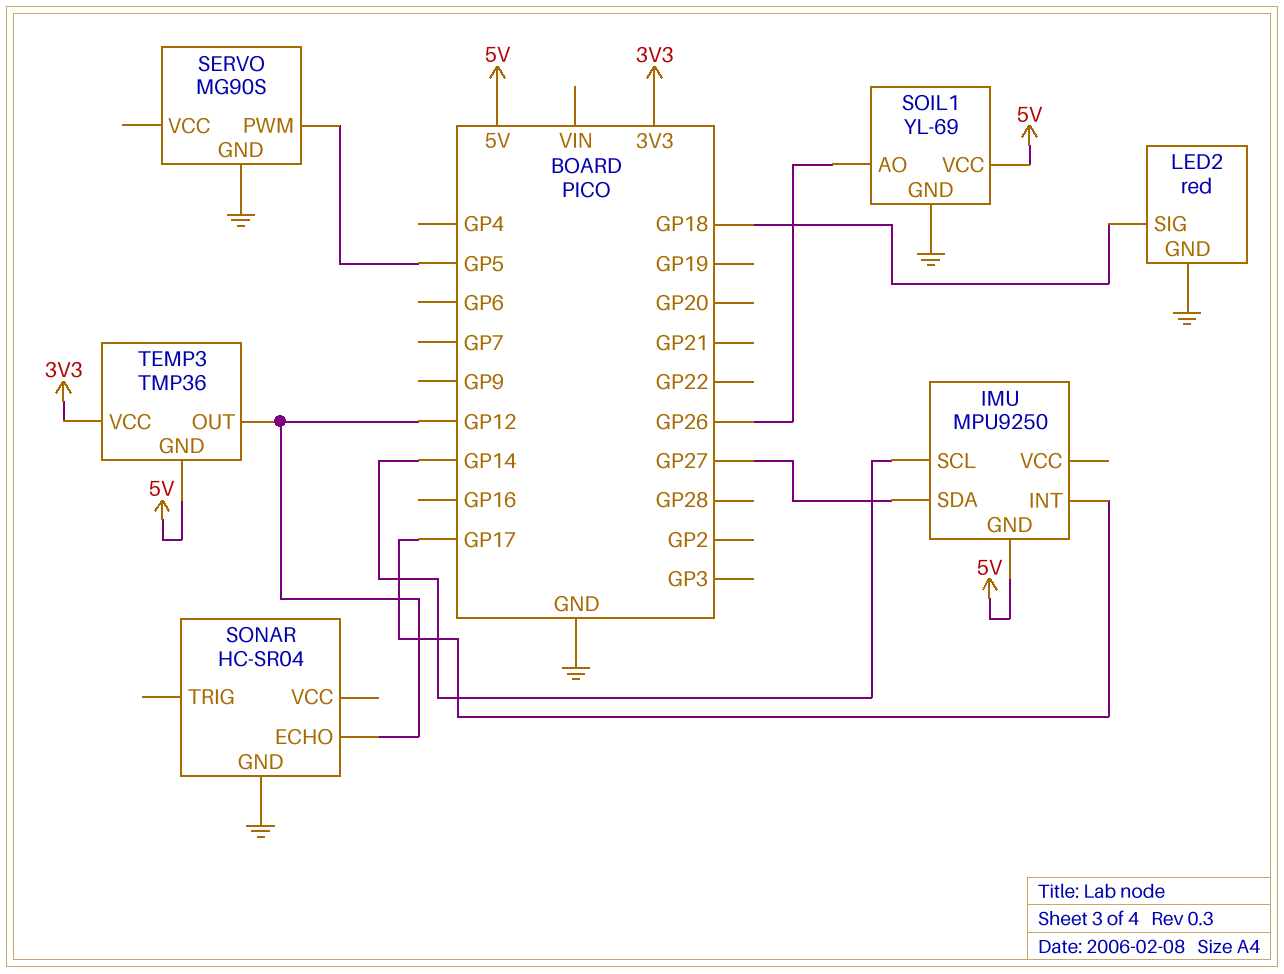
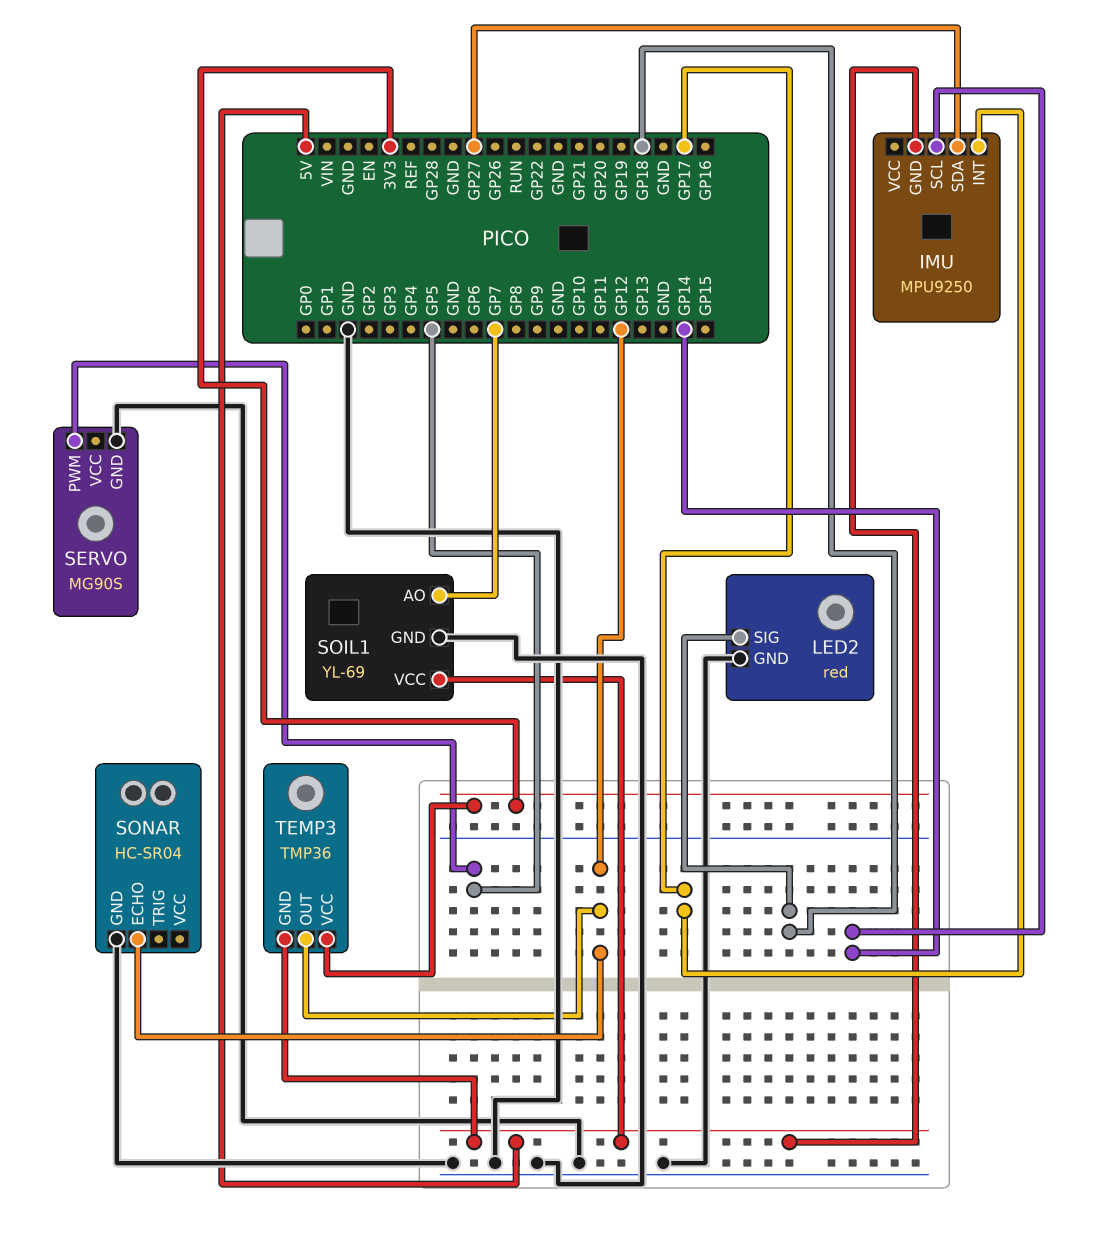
SOIL1 pin AO: GP26 -> GP7

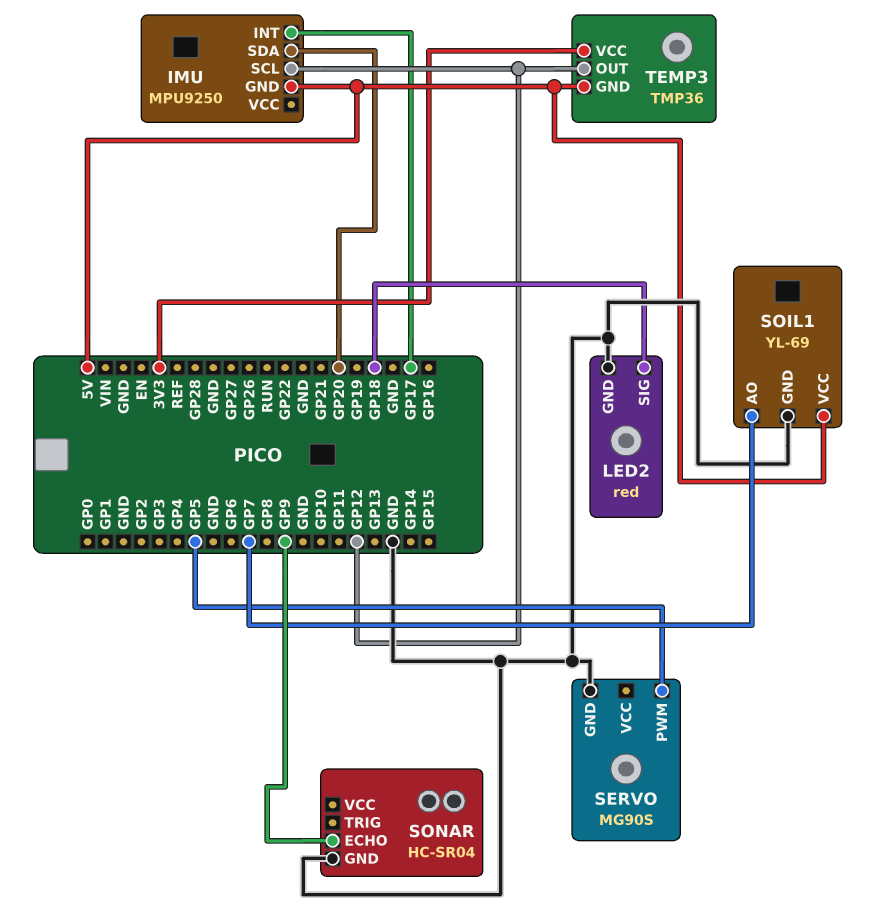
IMU pin SCL: GP14 -> GP12
IMU pin SDA: GP27 -> GP20
SONAR pin ECHO: GP12 -> GP9

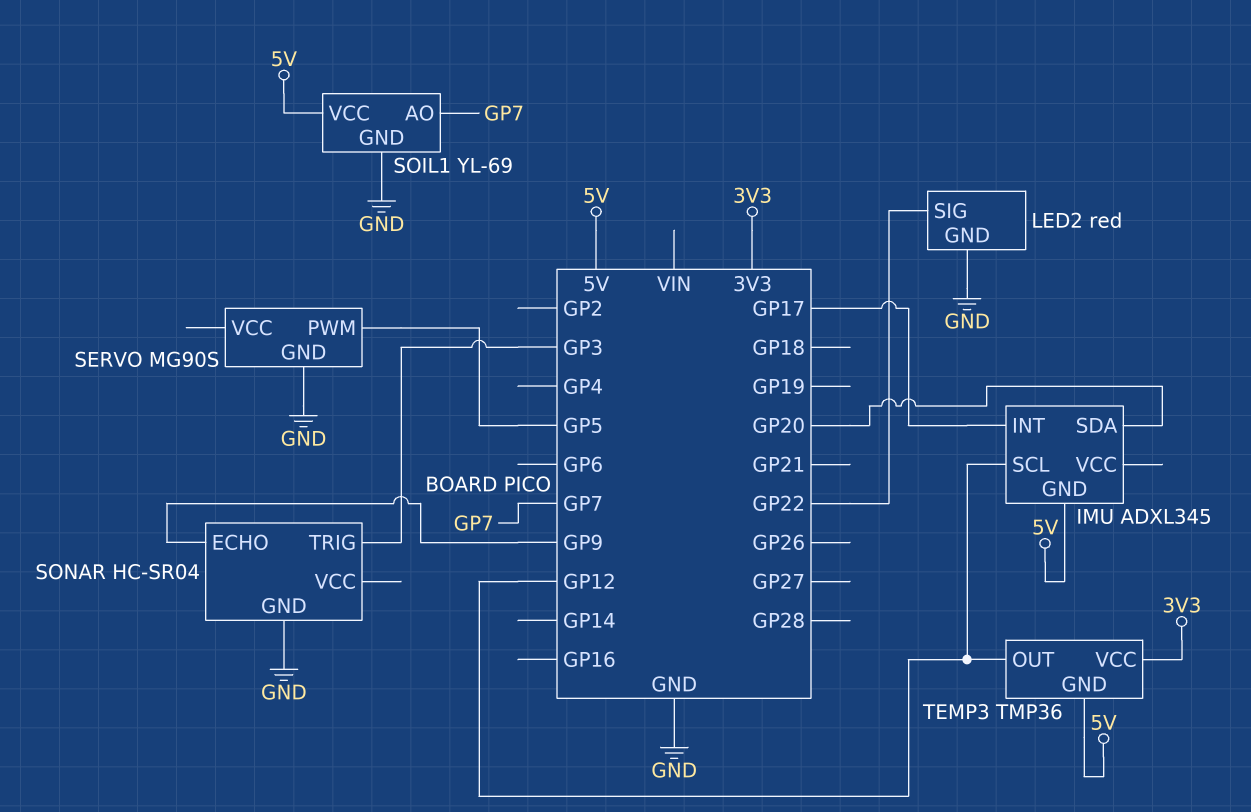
IMU: MPU9250 -> ADXL345
LED2 pin SIG: GP18 -> GP22
SONAR pin TRIG: none -> GP3

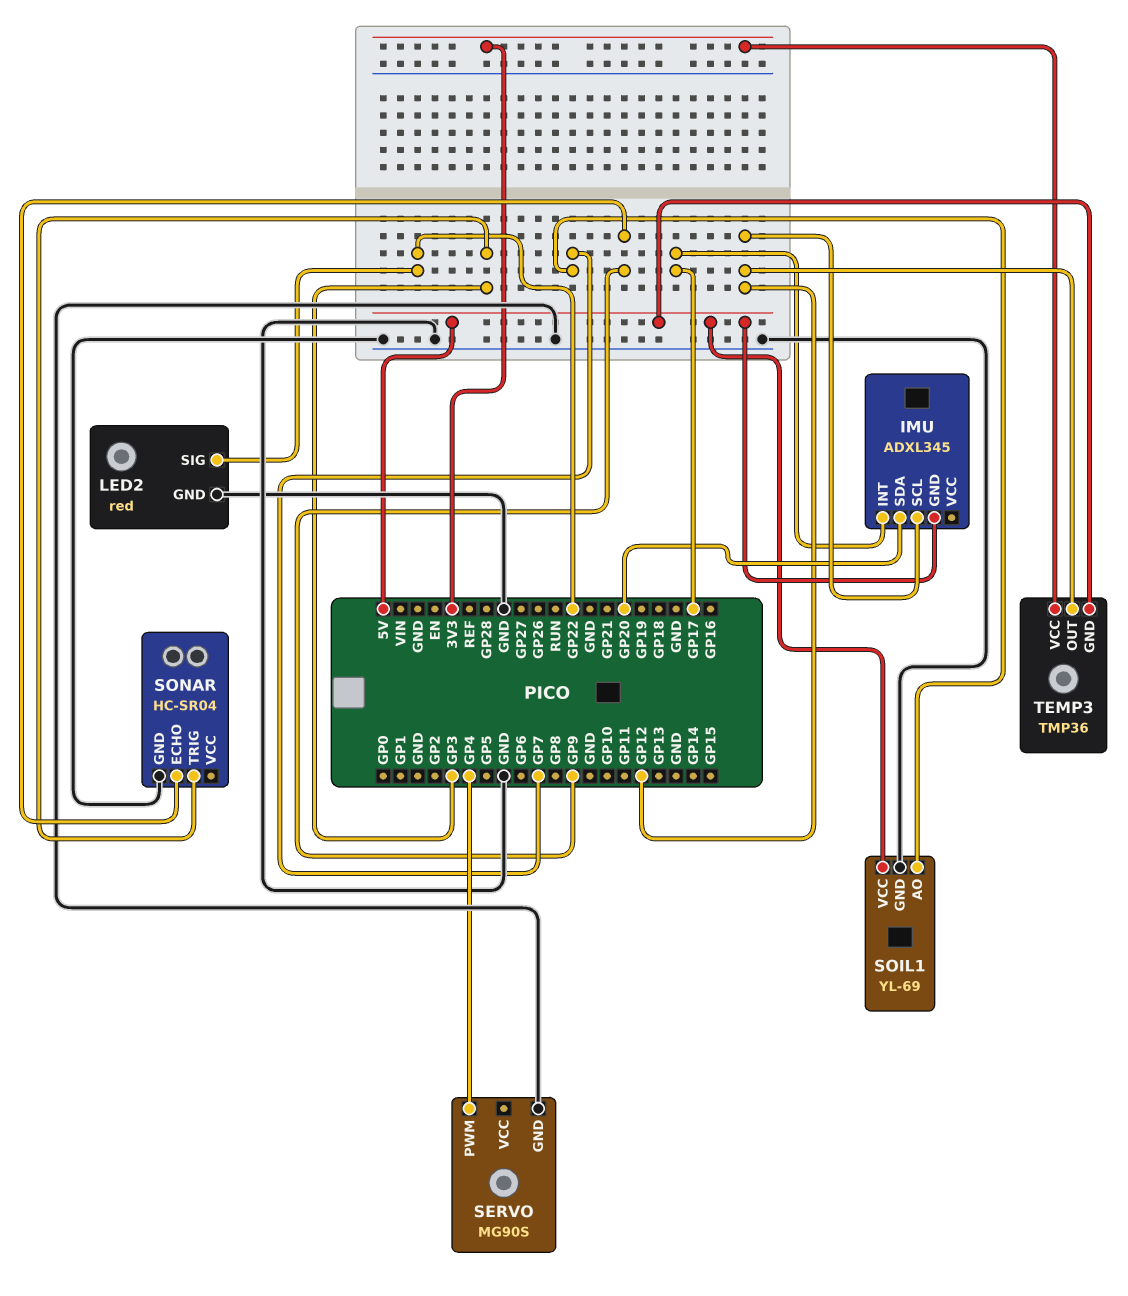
SERVO pin PWM: GP5 -> GP4

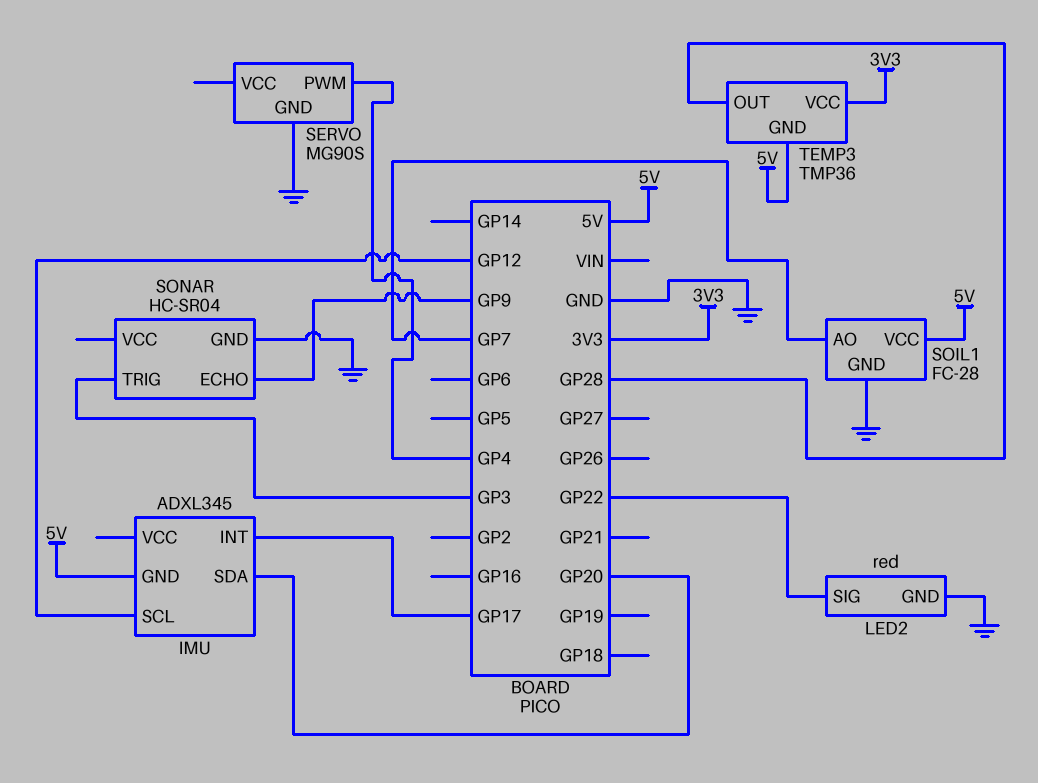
SOIL1: YL-69 -> FC-28
TEMP3 pin OUT: GP12 -> GP28

